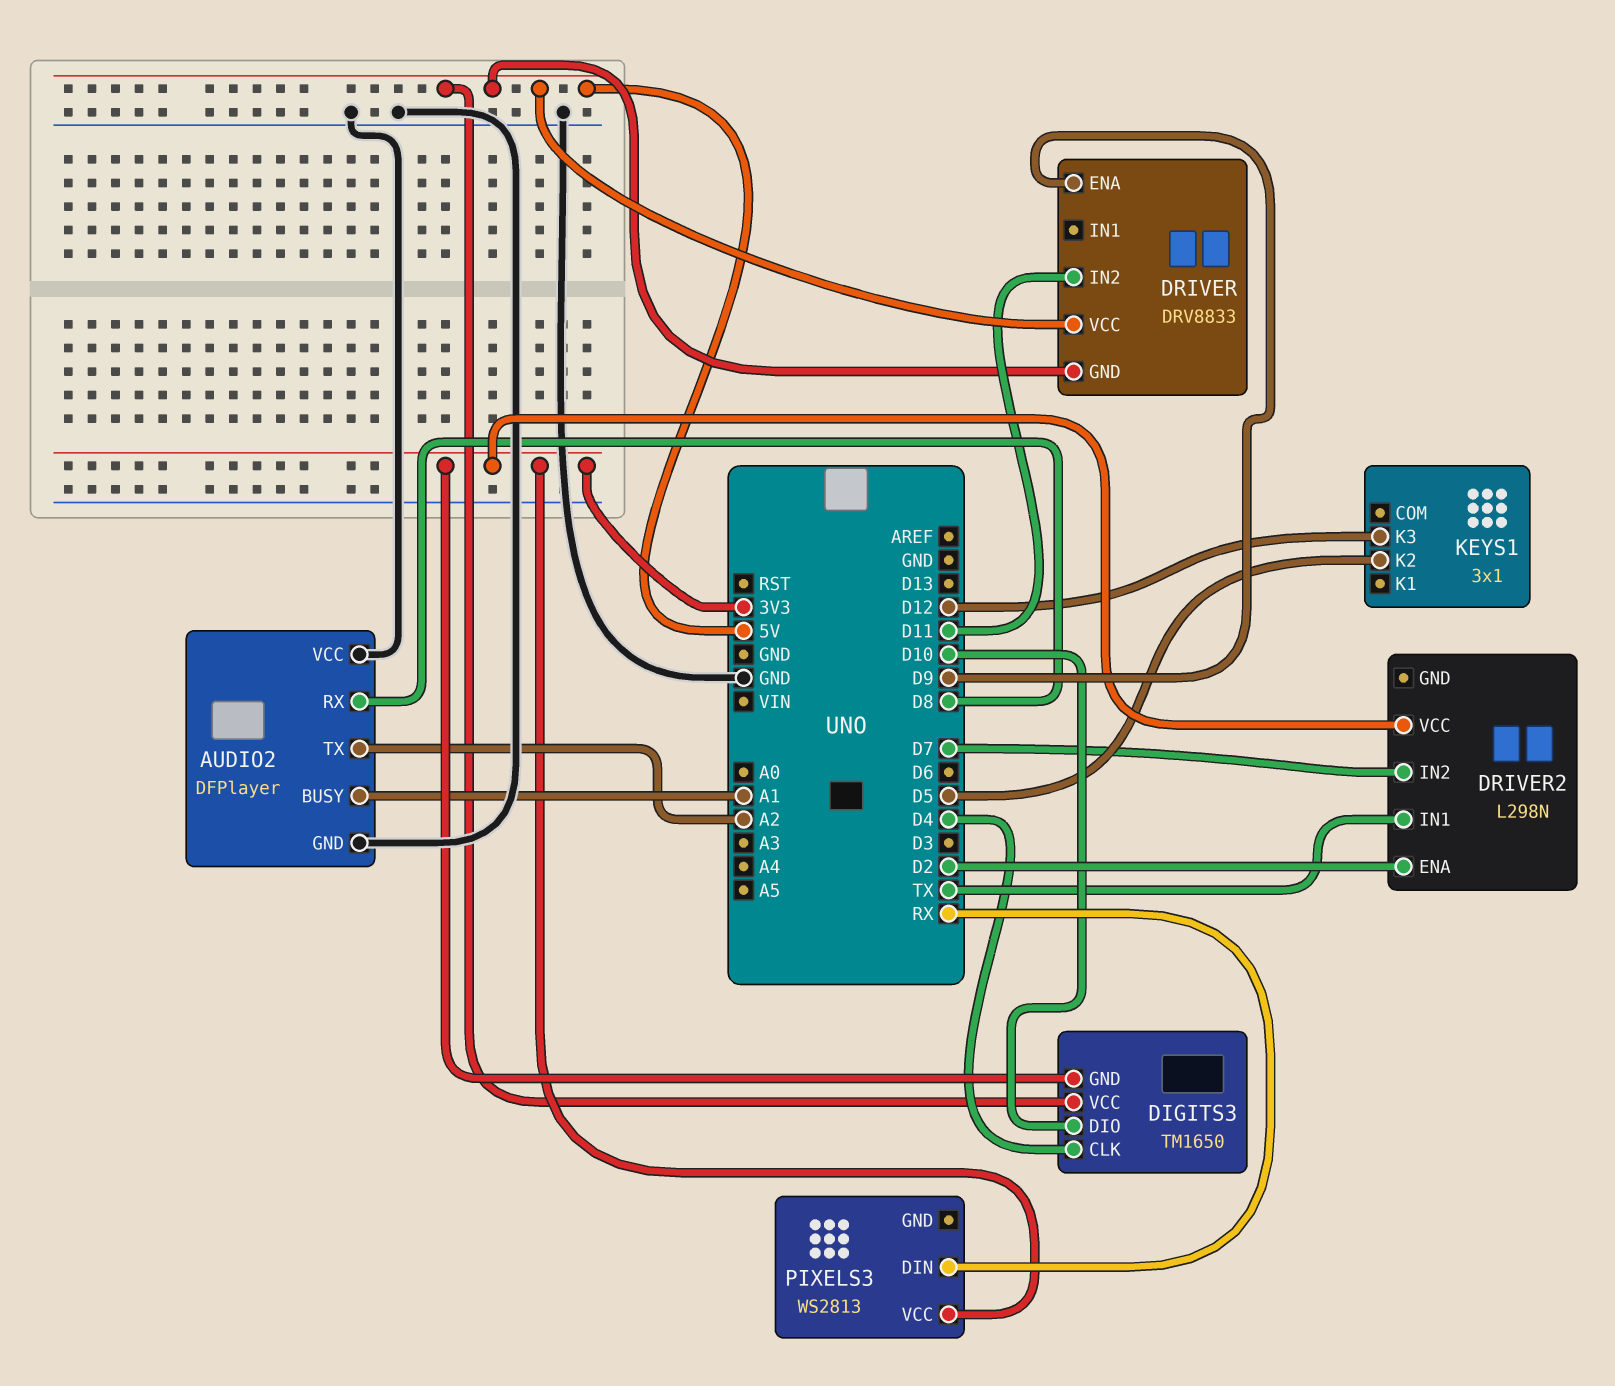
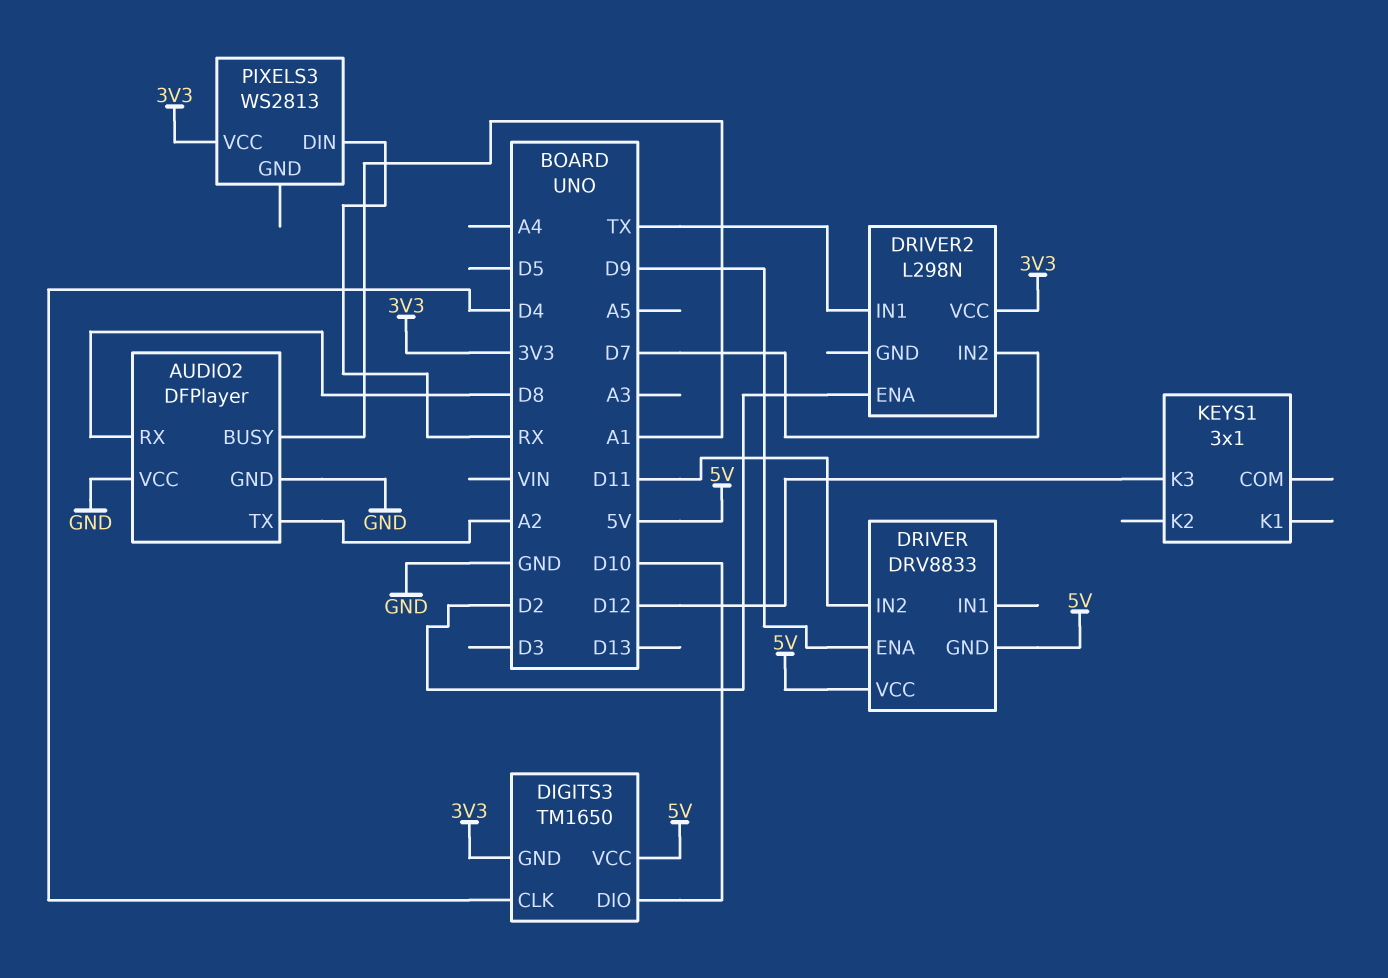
KEYS1 pin K2: D5 -> none

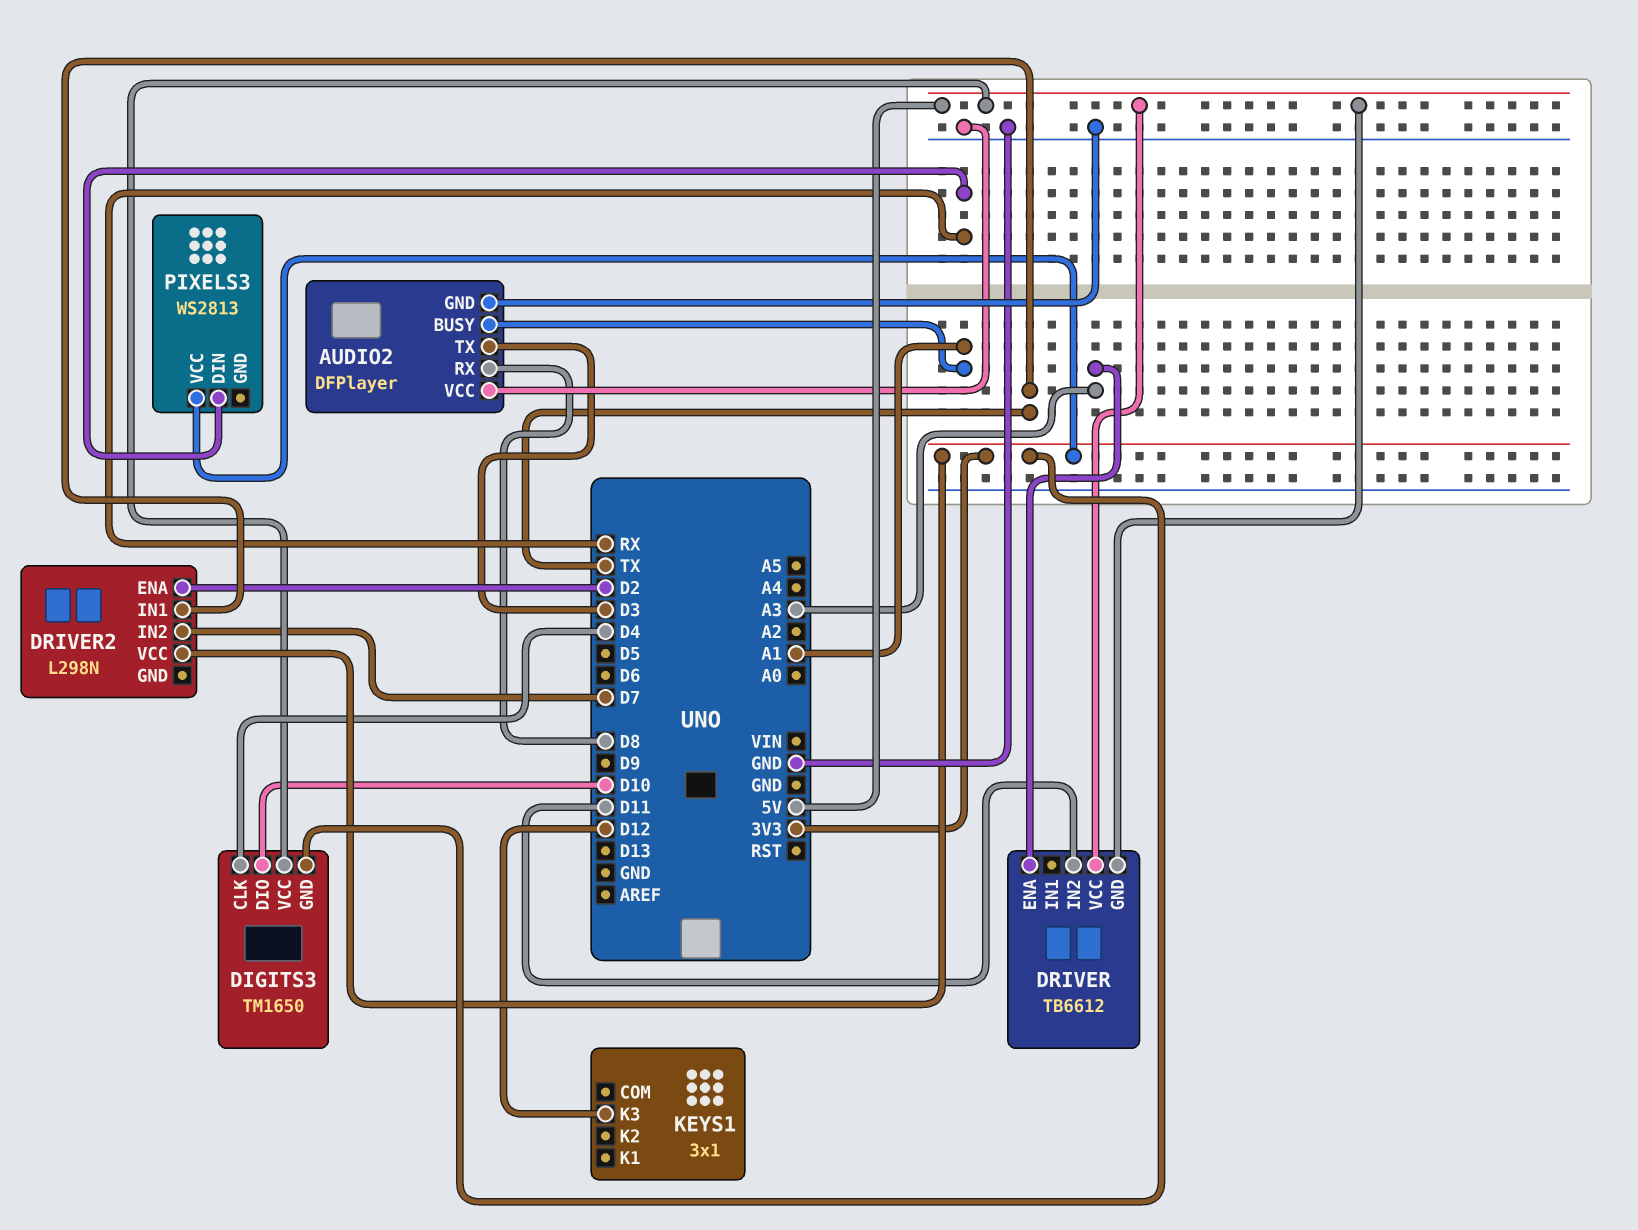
AUDIO2 pin TX: A2 -> D3
DRIVER: DRV8833 -> TB6612
DRIVER pin ENA: D9 -> A3

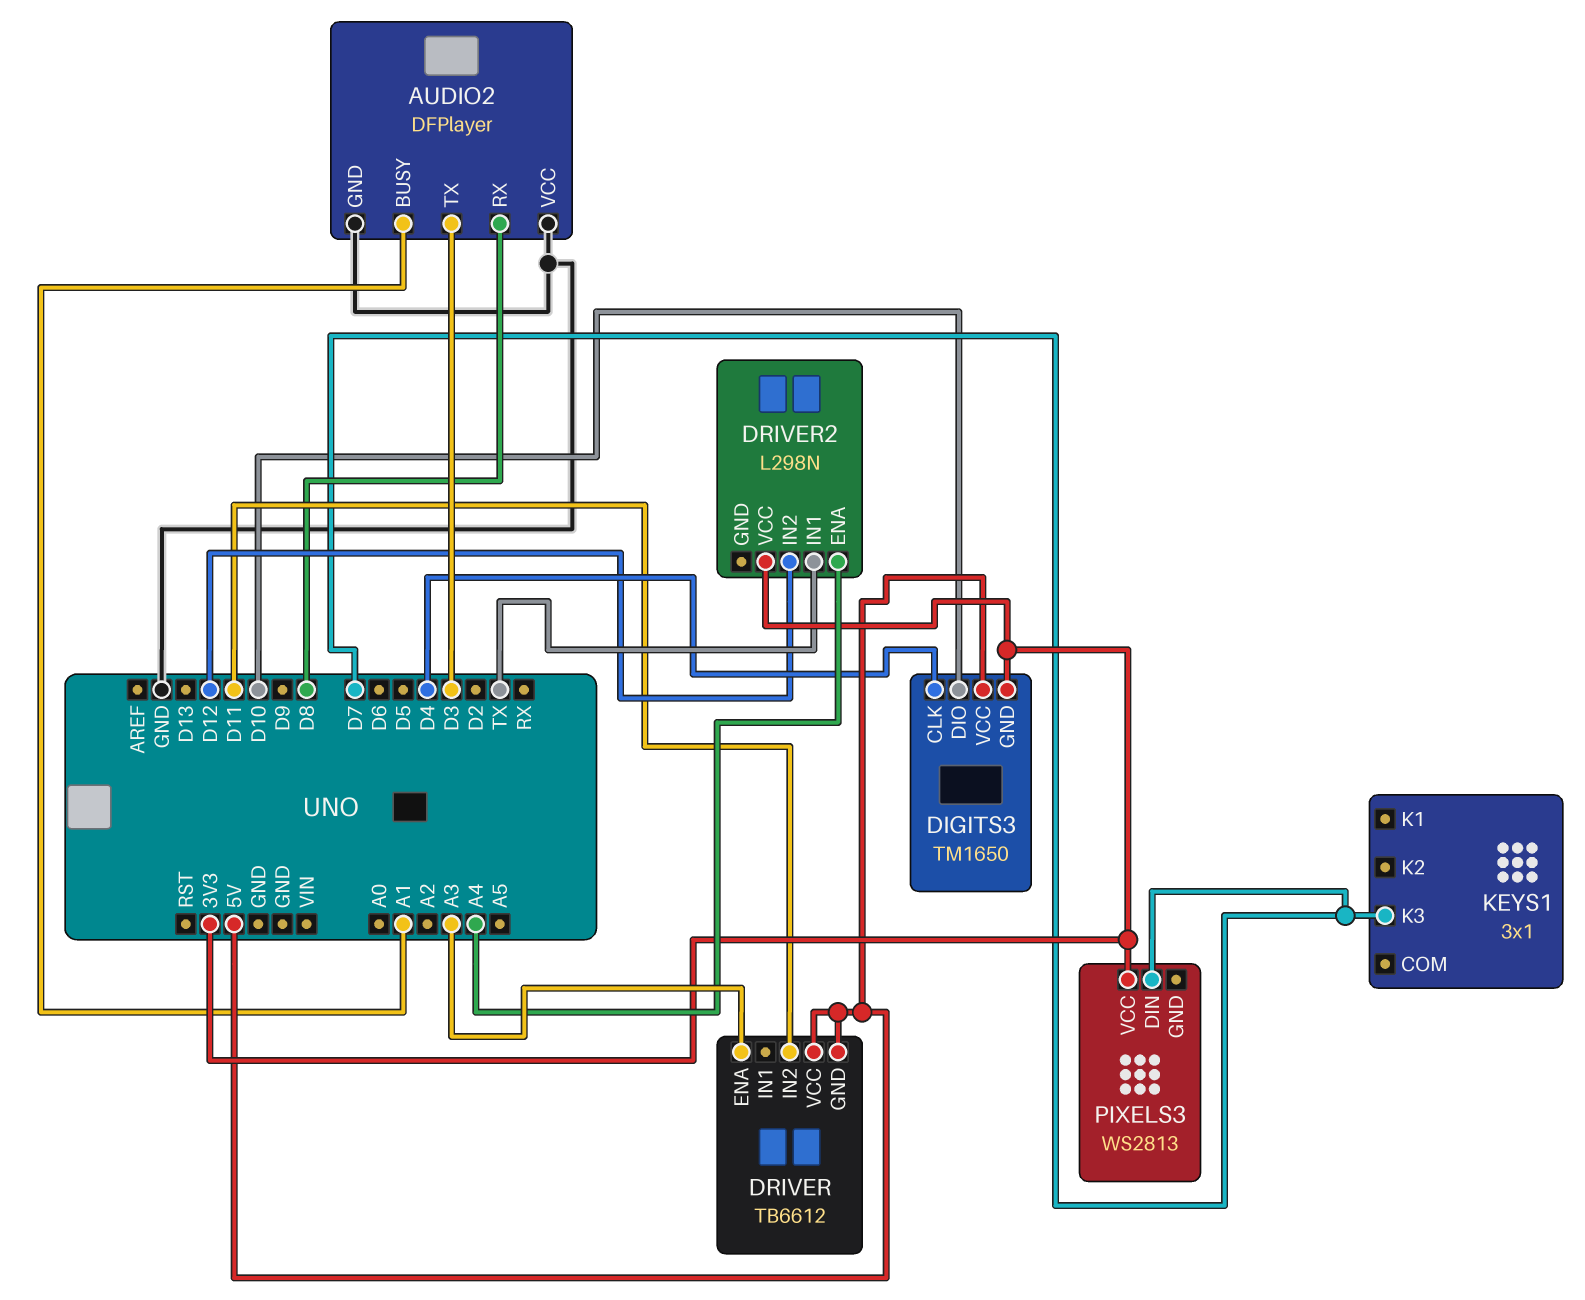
DRIVER2 pin ENA: D2 -> A4
DRIVER2 pin IN2: D7 -> D12
KEYS1 pin K3: D12 -> D7
PIXELS3 pin DIN: RX -> D7

